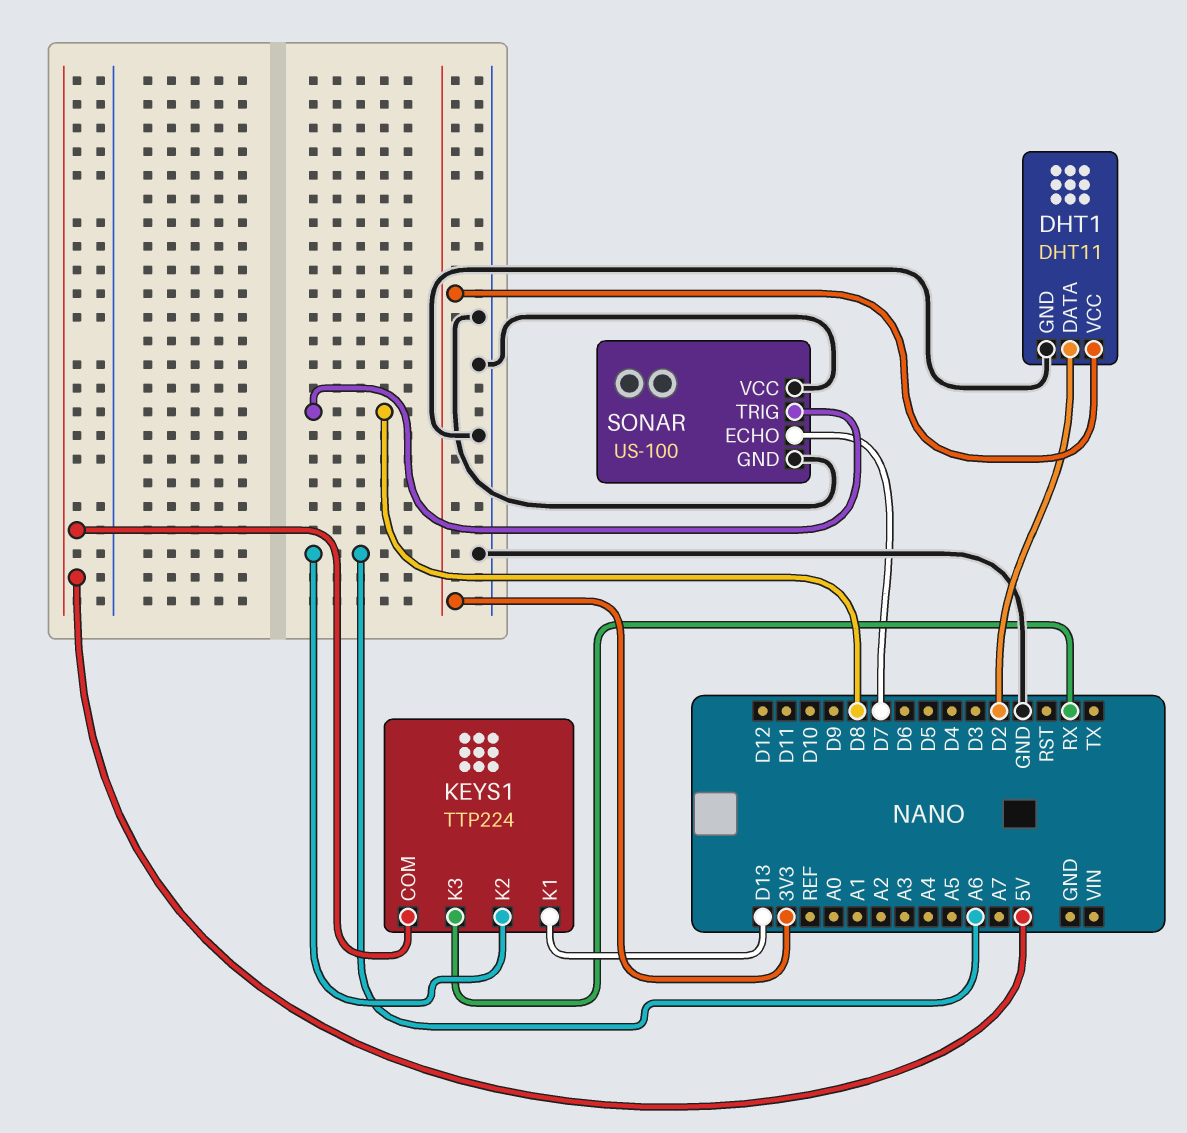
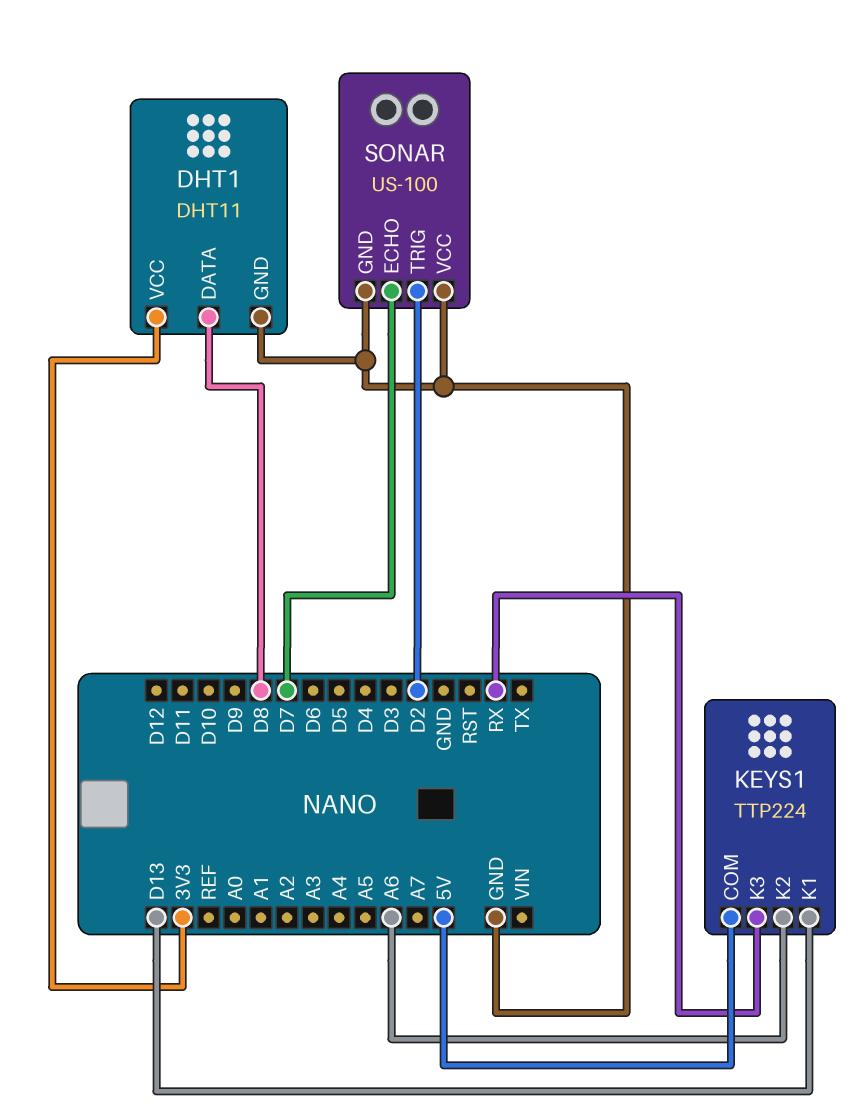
DHT1 pin DATA: D2 -> D8
SONAR pin TRIG: D8 -> D2

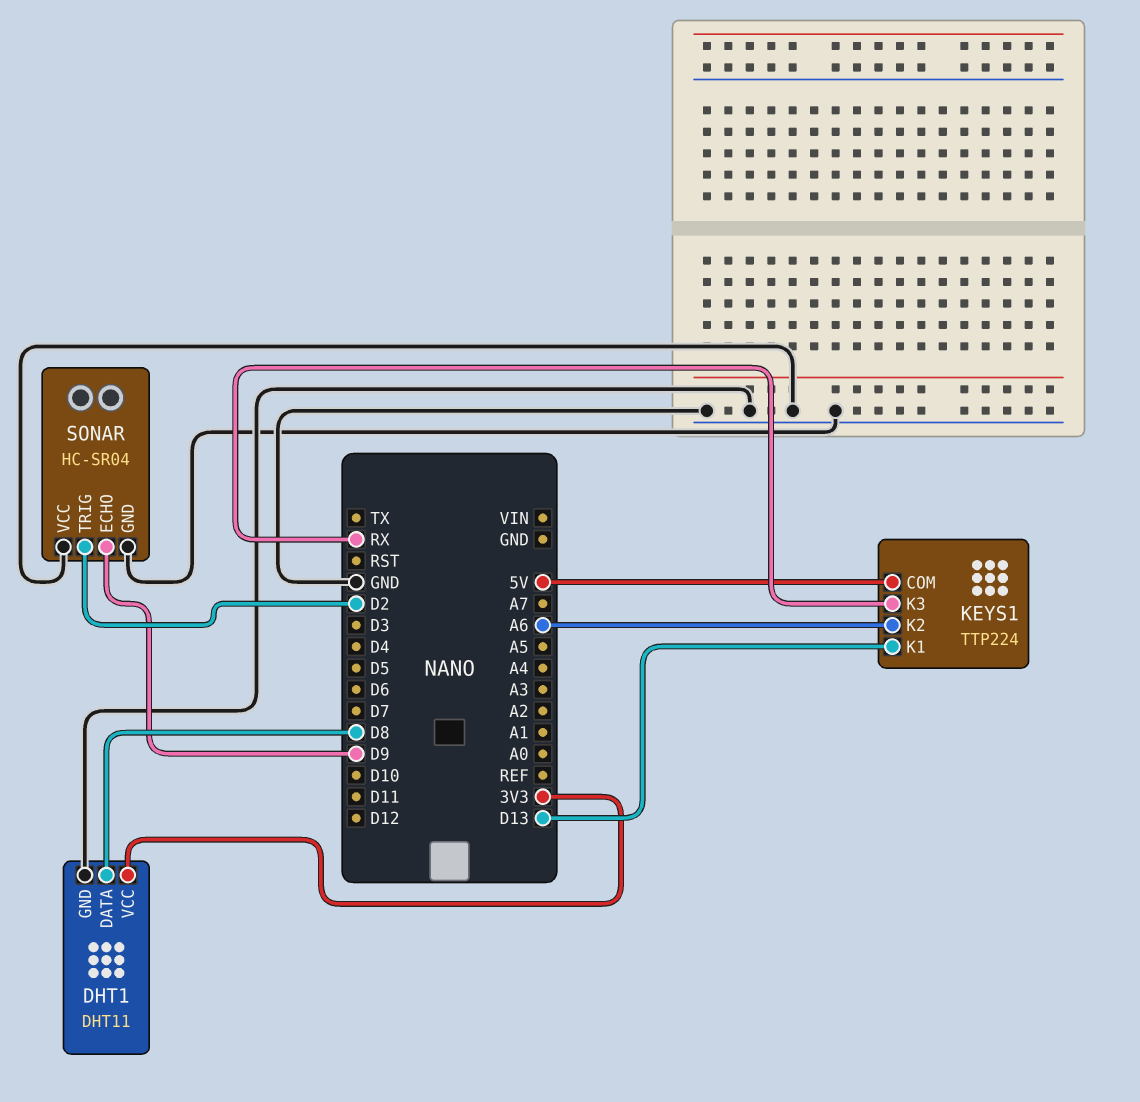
SONAR: US-100 -> HC-SR04
SONAR pin ECHO: D7 -> D9

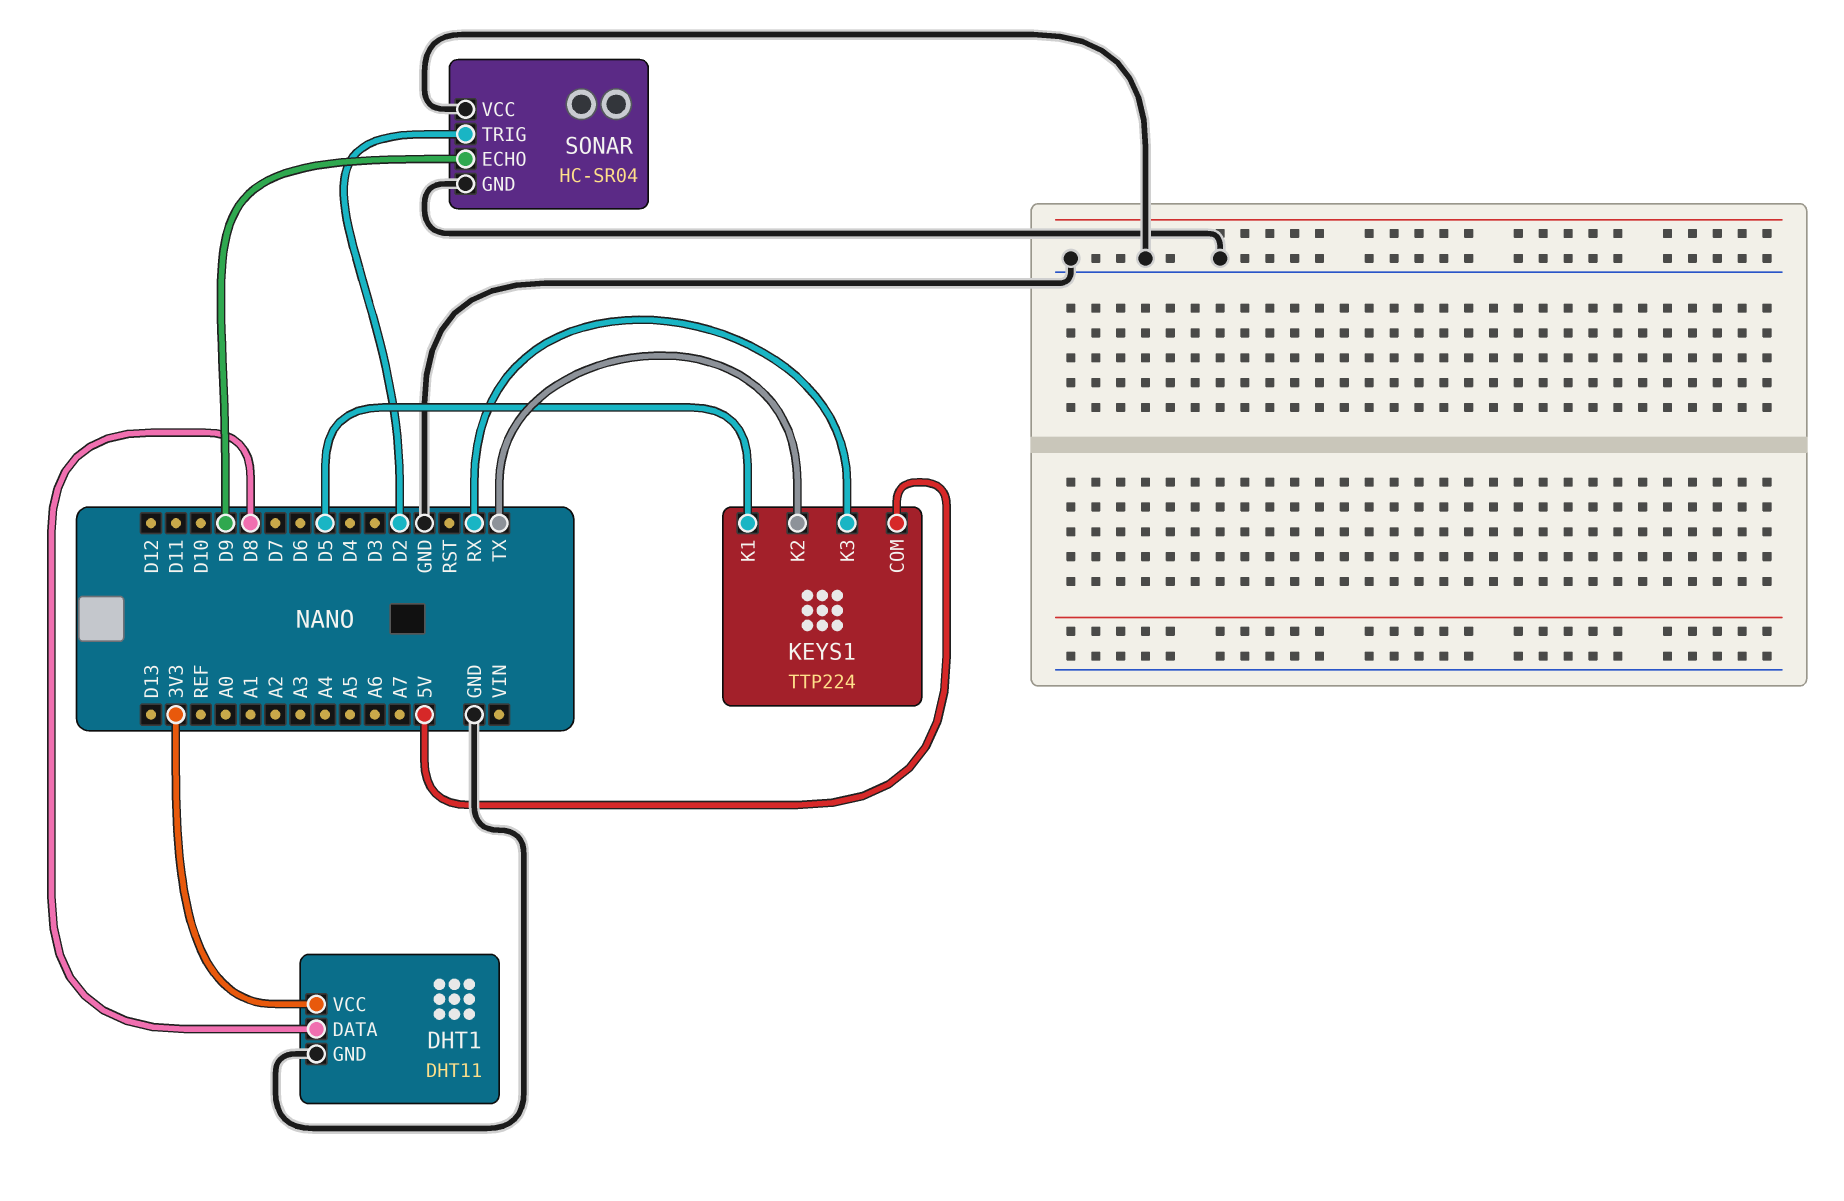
KEYS1 pin K1: D13 -> D5
KEYS1 pin K2: A6 -> TX

